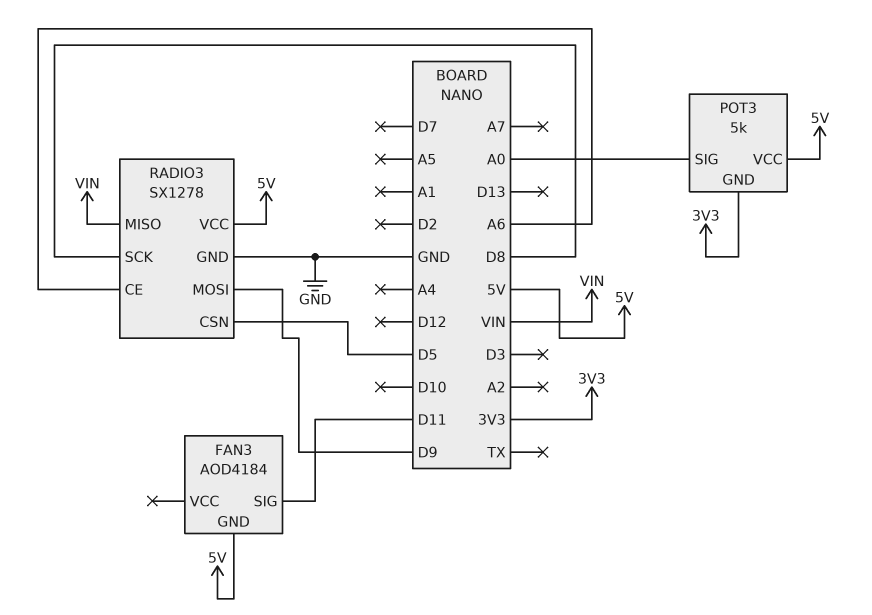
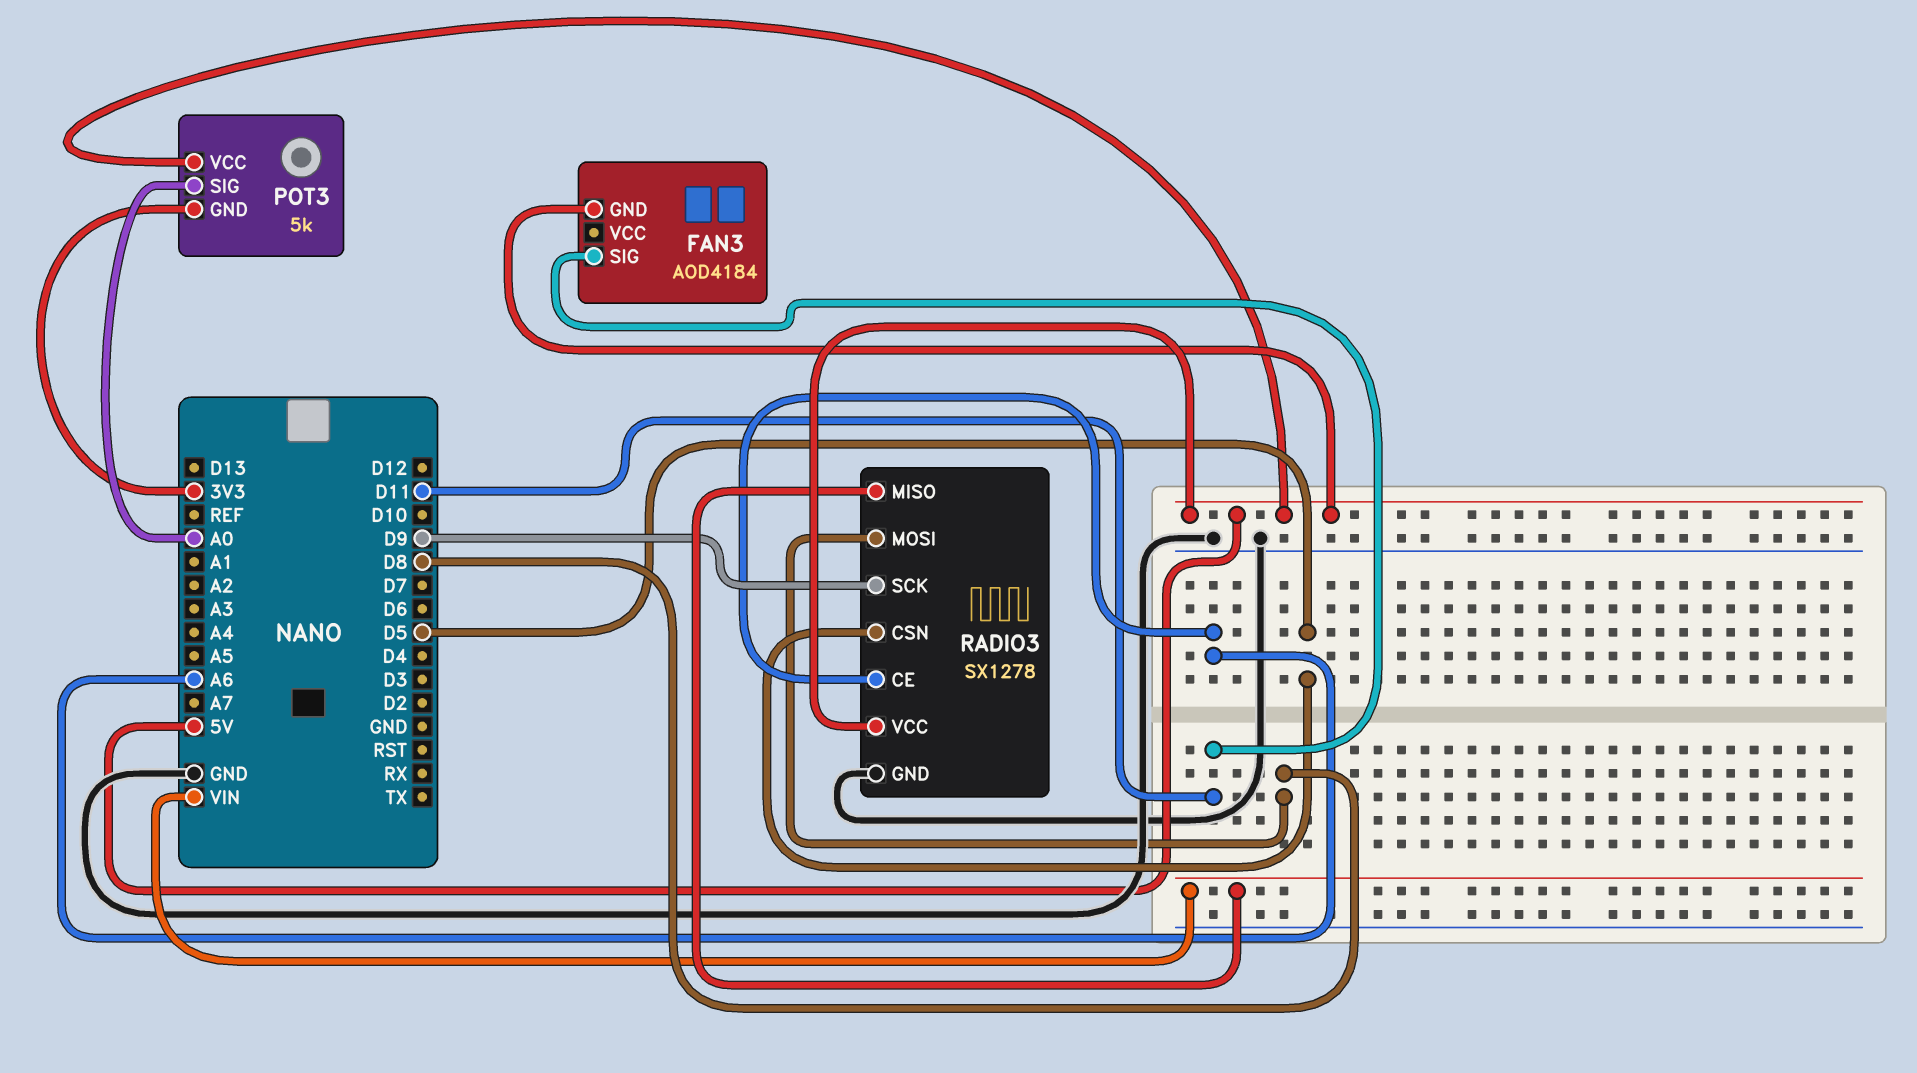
RADIO3 pin MOSI: D9 -> D8
RADIO3 pin SCK: D8 -> D9

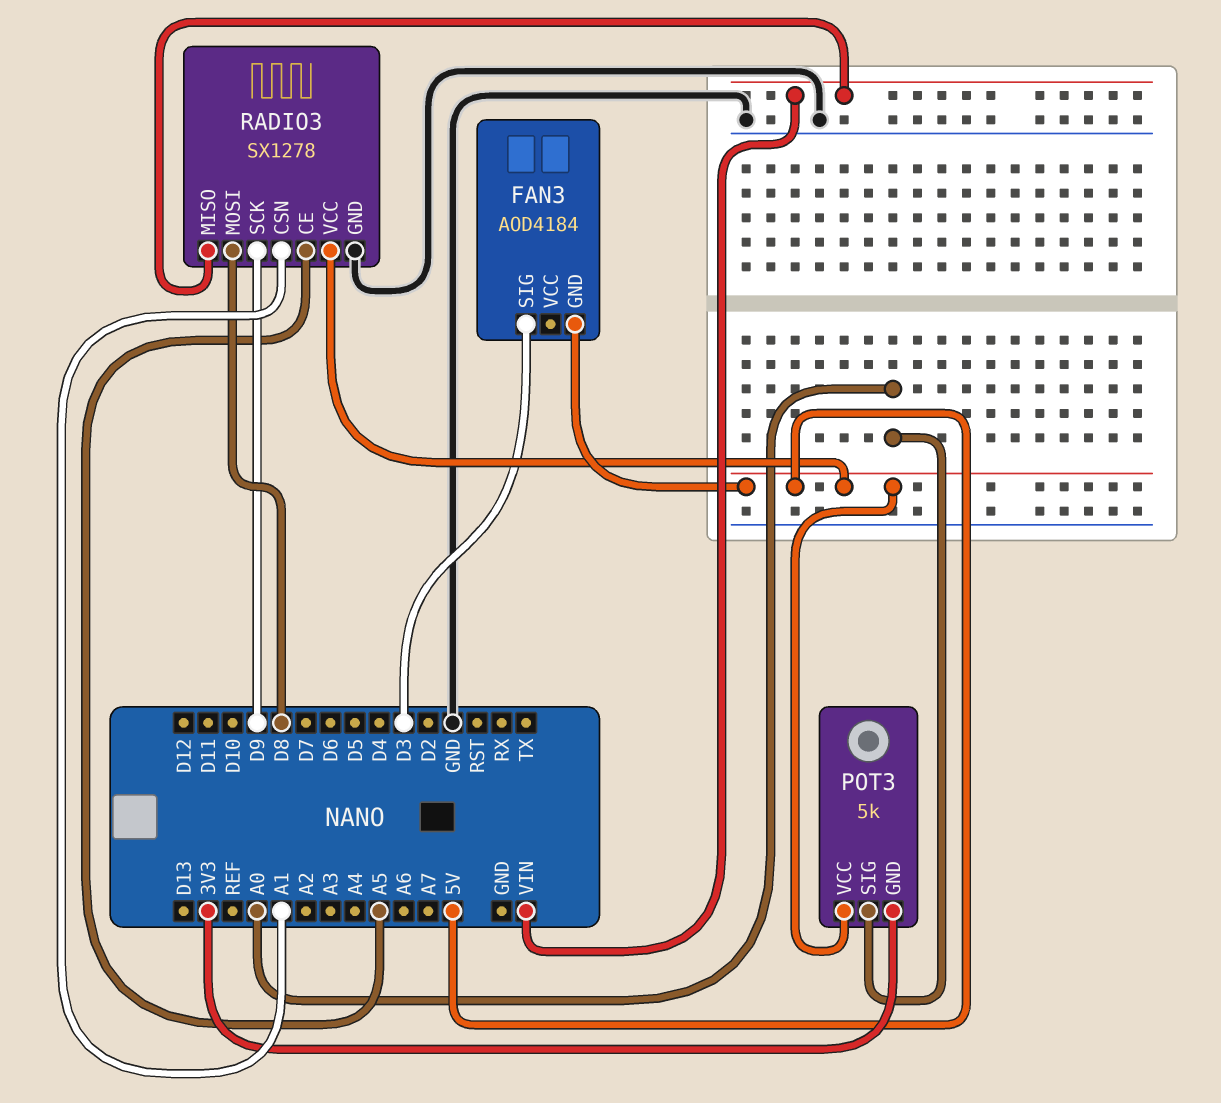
FAN3 pin SIG: D11 -> D3
RADIO3 pin CE: A6 -> A5
RADIO3 pin CSN: D5 -> A1

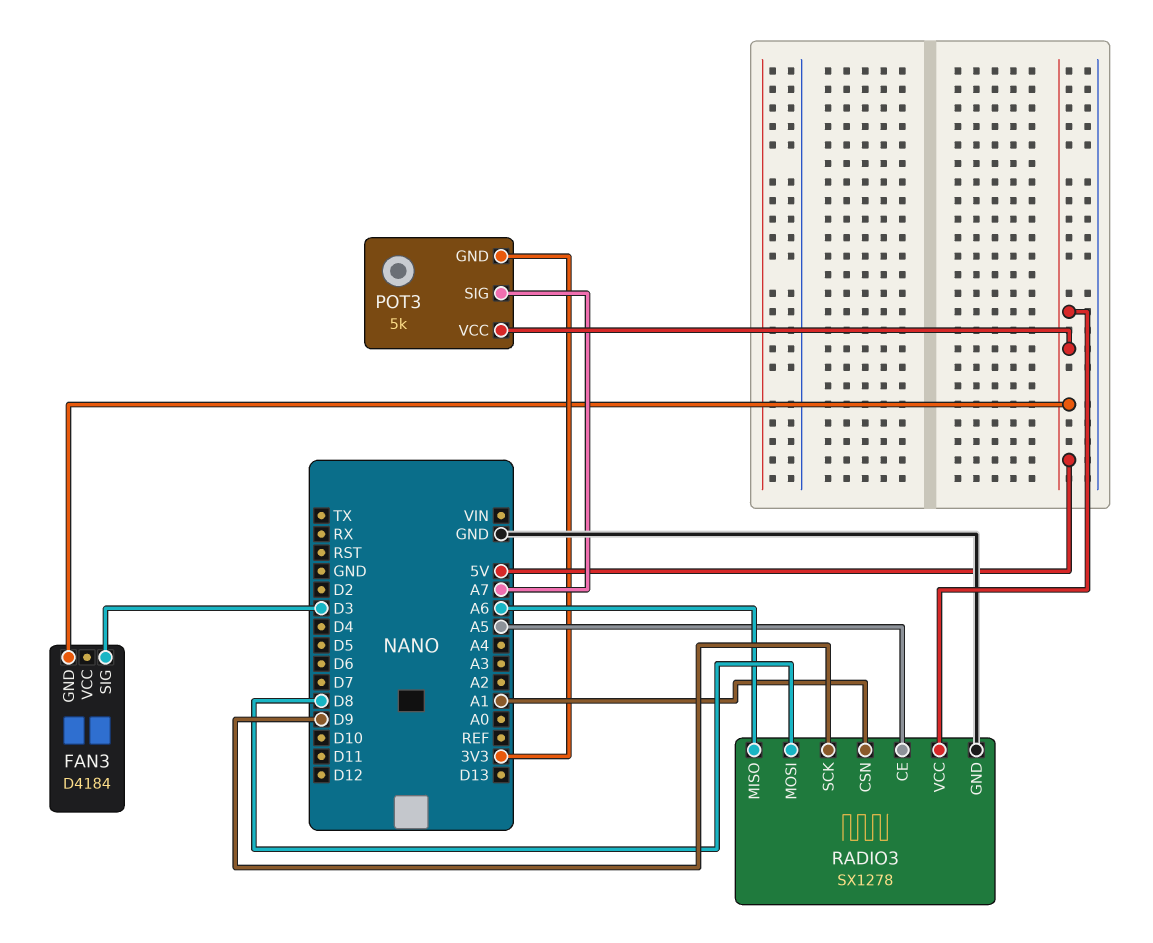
FAN3: AOD4184 -> D4184
POT3 pin SIG: A0 -> A7
RADIO3 pin MISO: VIN -> A6

